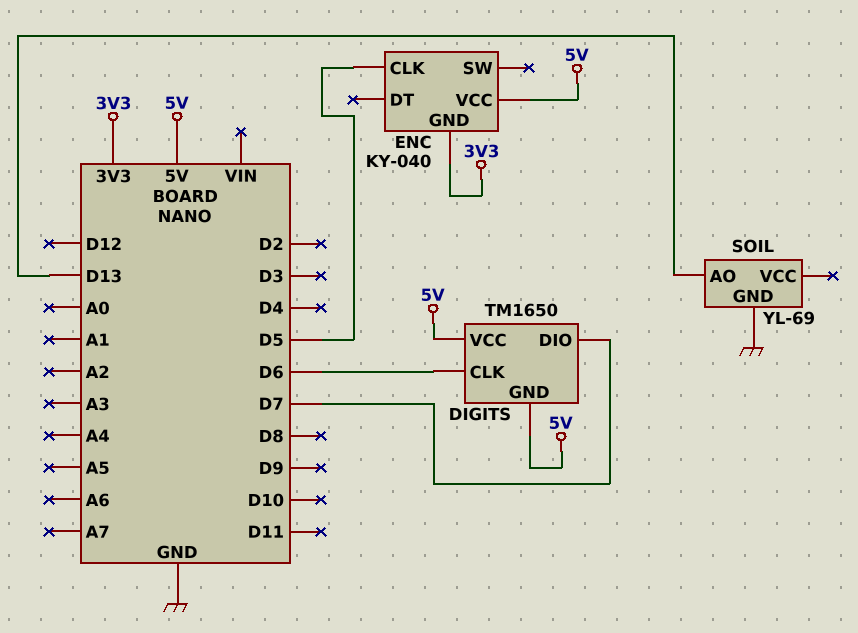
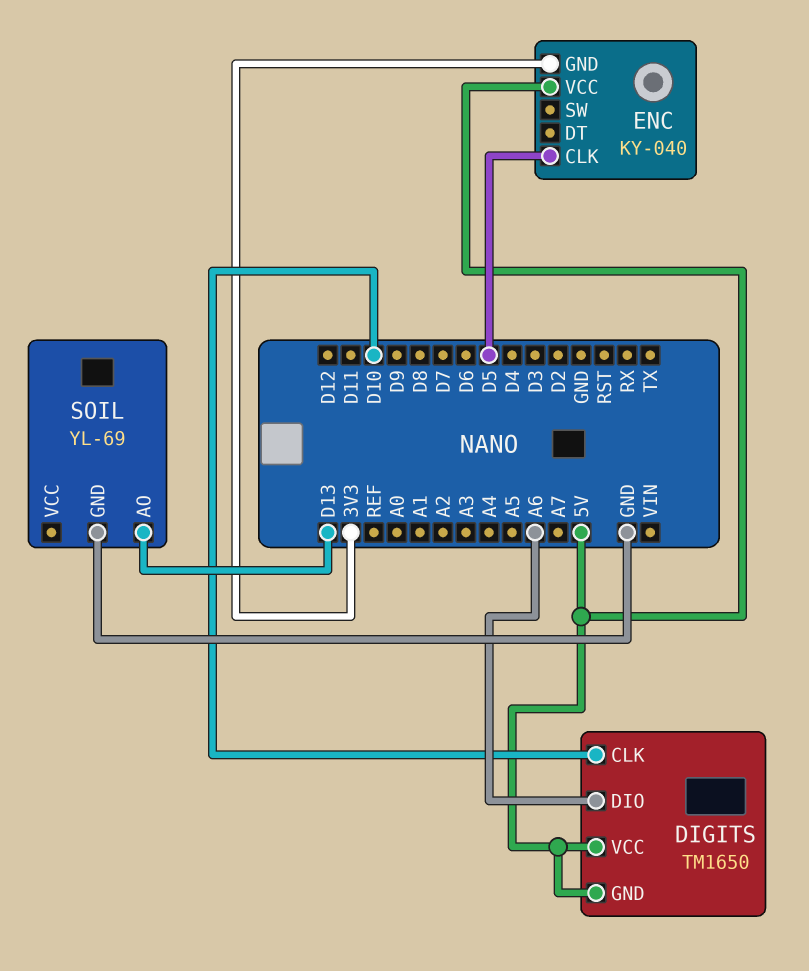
DIGITS pin CLK: D6 -> D10
DIGITS pin DIO: D7 -> A6

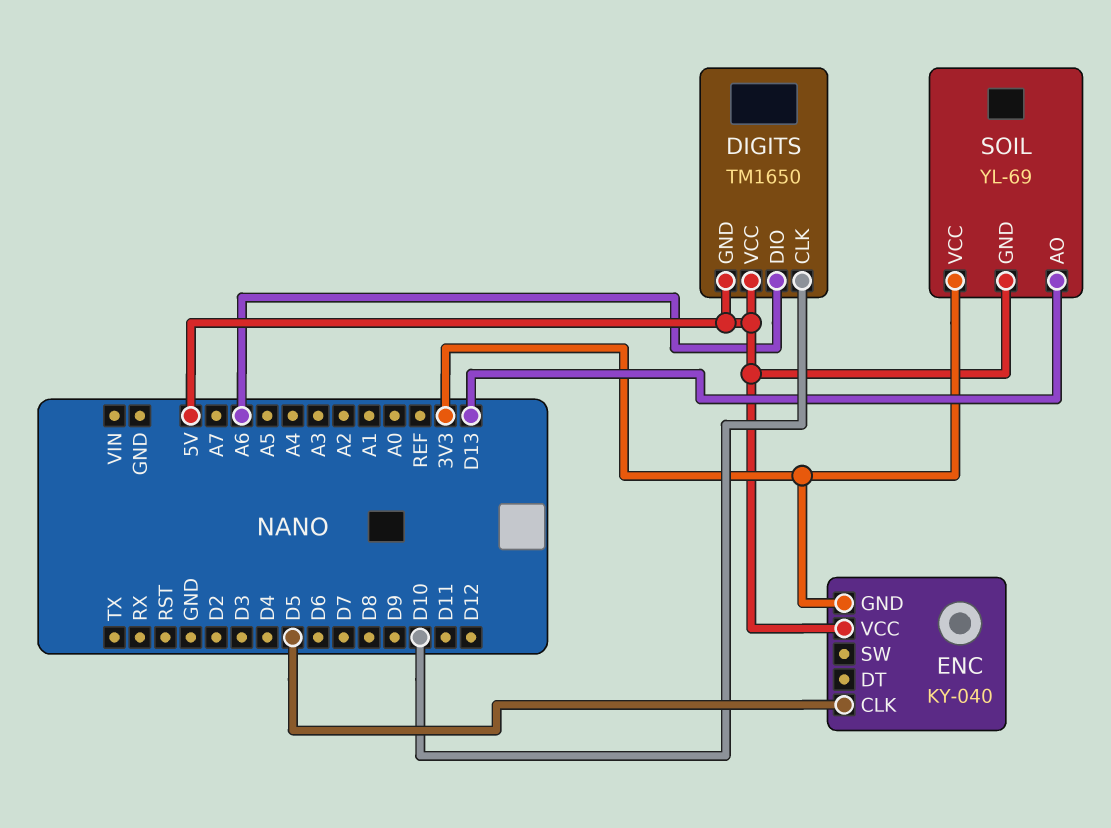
SOIL pin GND: GND -> 5V
SOIL pin VCC: none -> 3V3

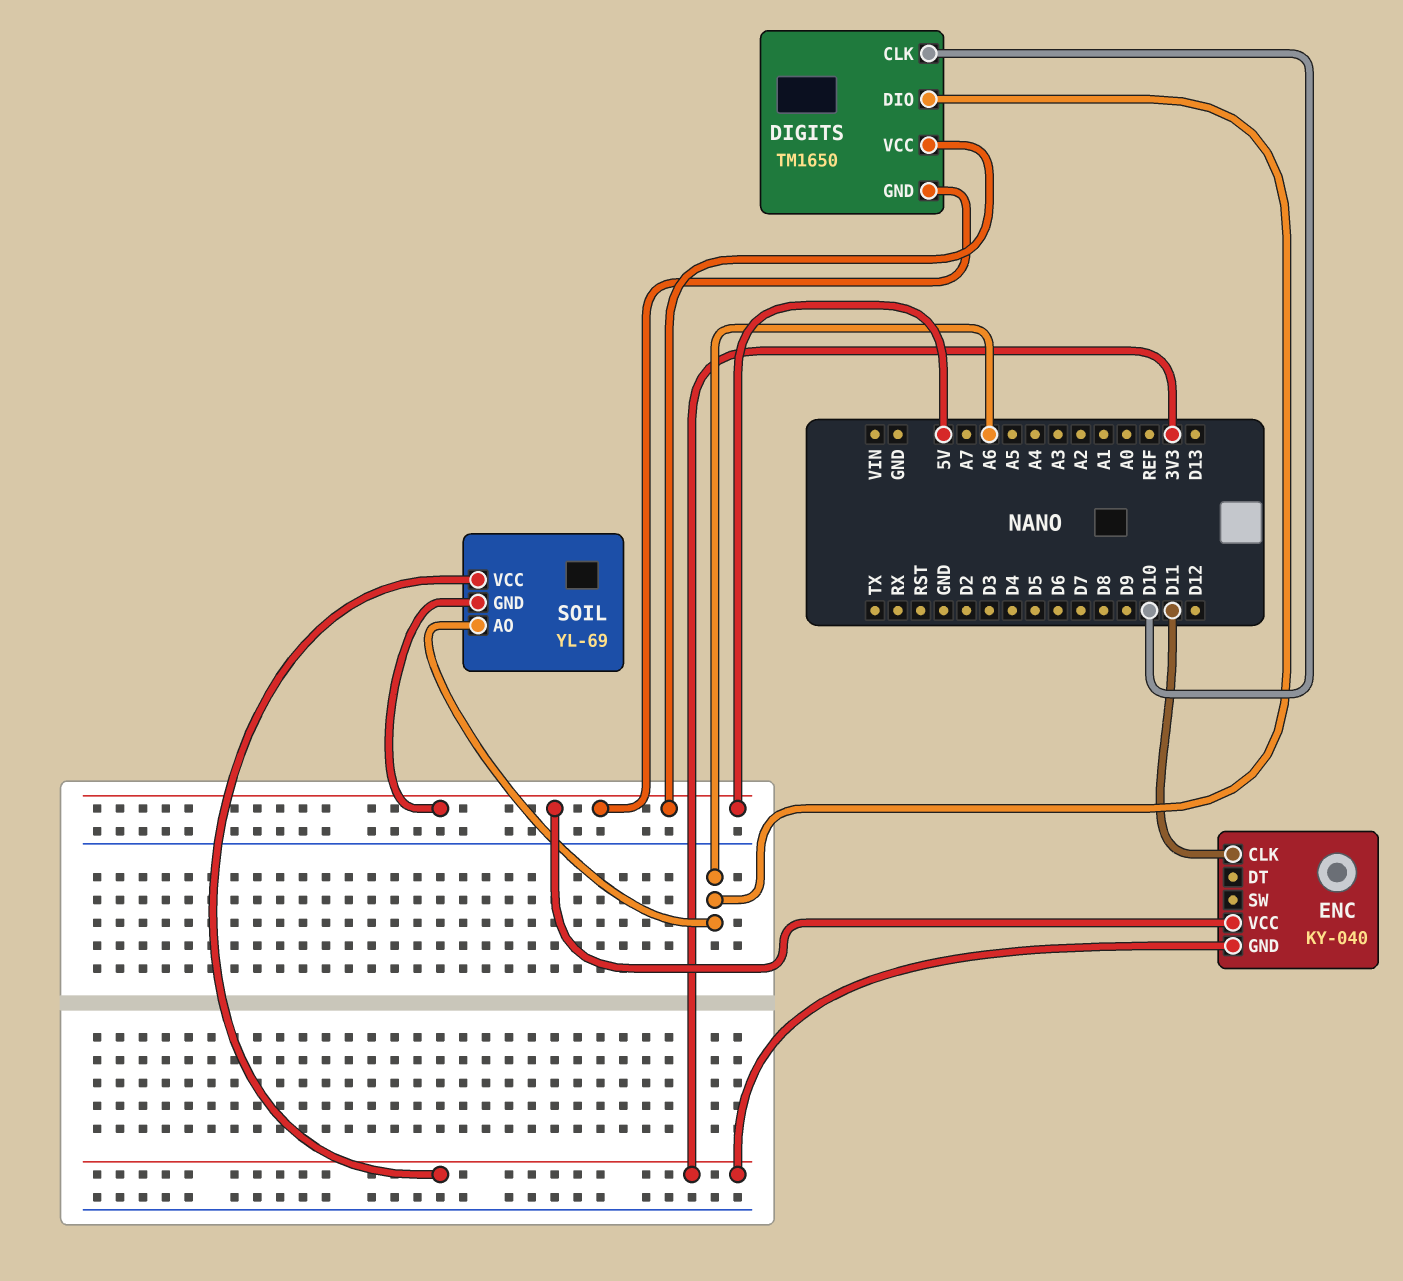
ENC pin CLK: D5 -> D11
SOIL pin AO: D13 -> A6

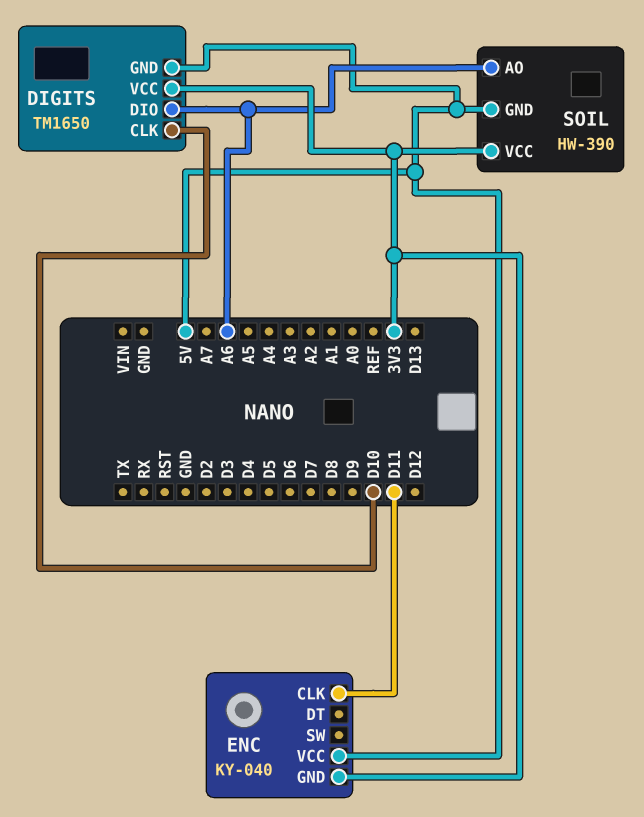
DIGITS pin VCC: 5V -> 3V3
SOIL: YL-69 -> HW-390

